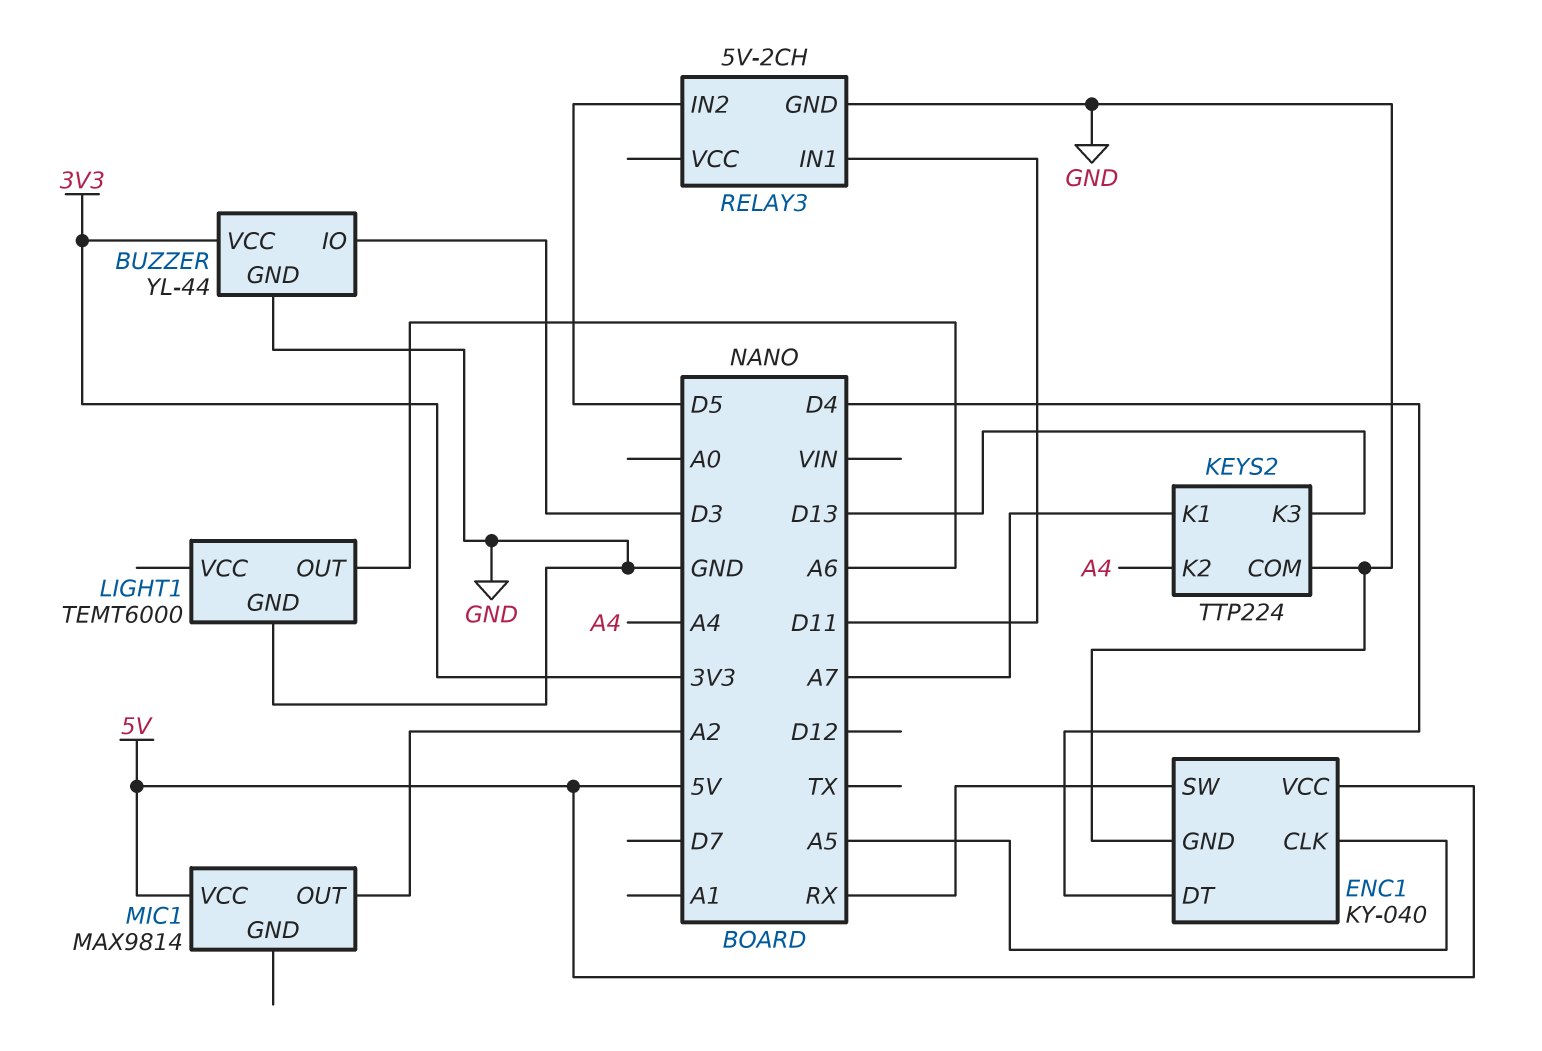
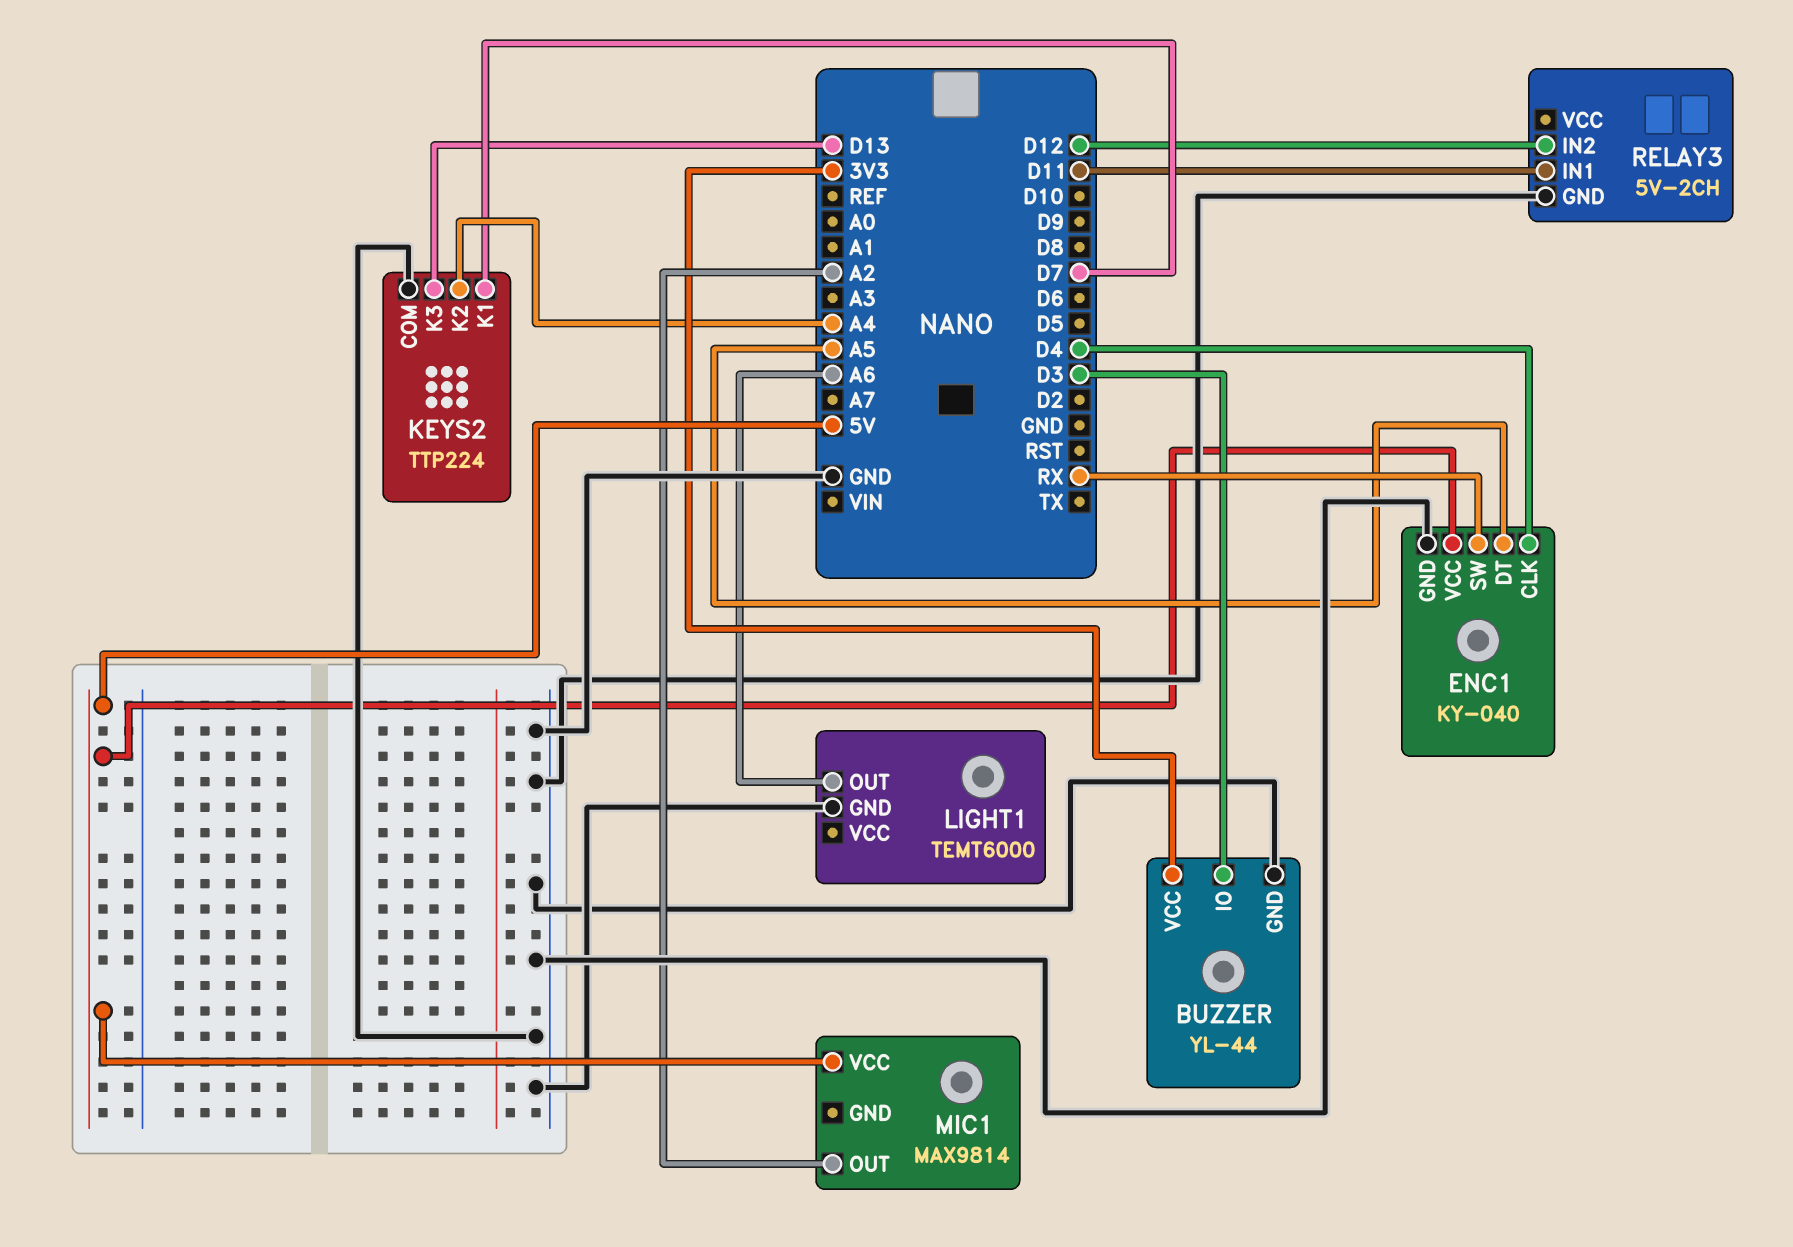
ENC1 pin CLK: A5 -> D4
ENC1 pin DT: D4 -> A5
KEYS2 pin K1: A7 -> D7
RELAY3 pin IN2: D5 -> D12

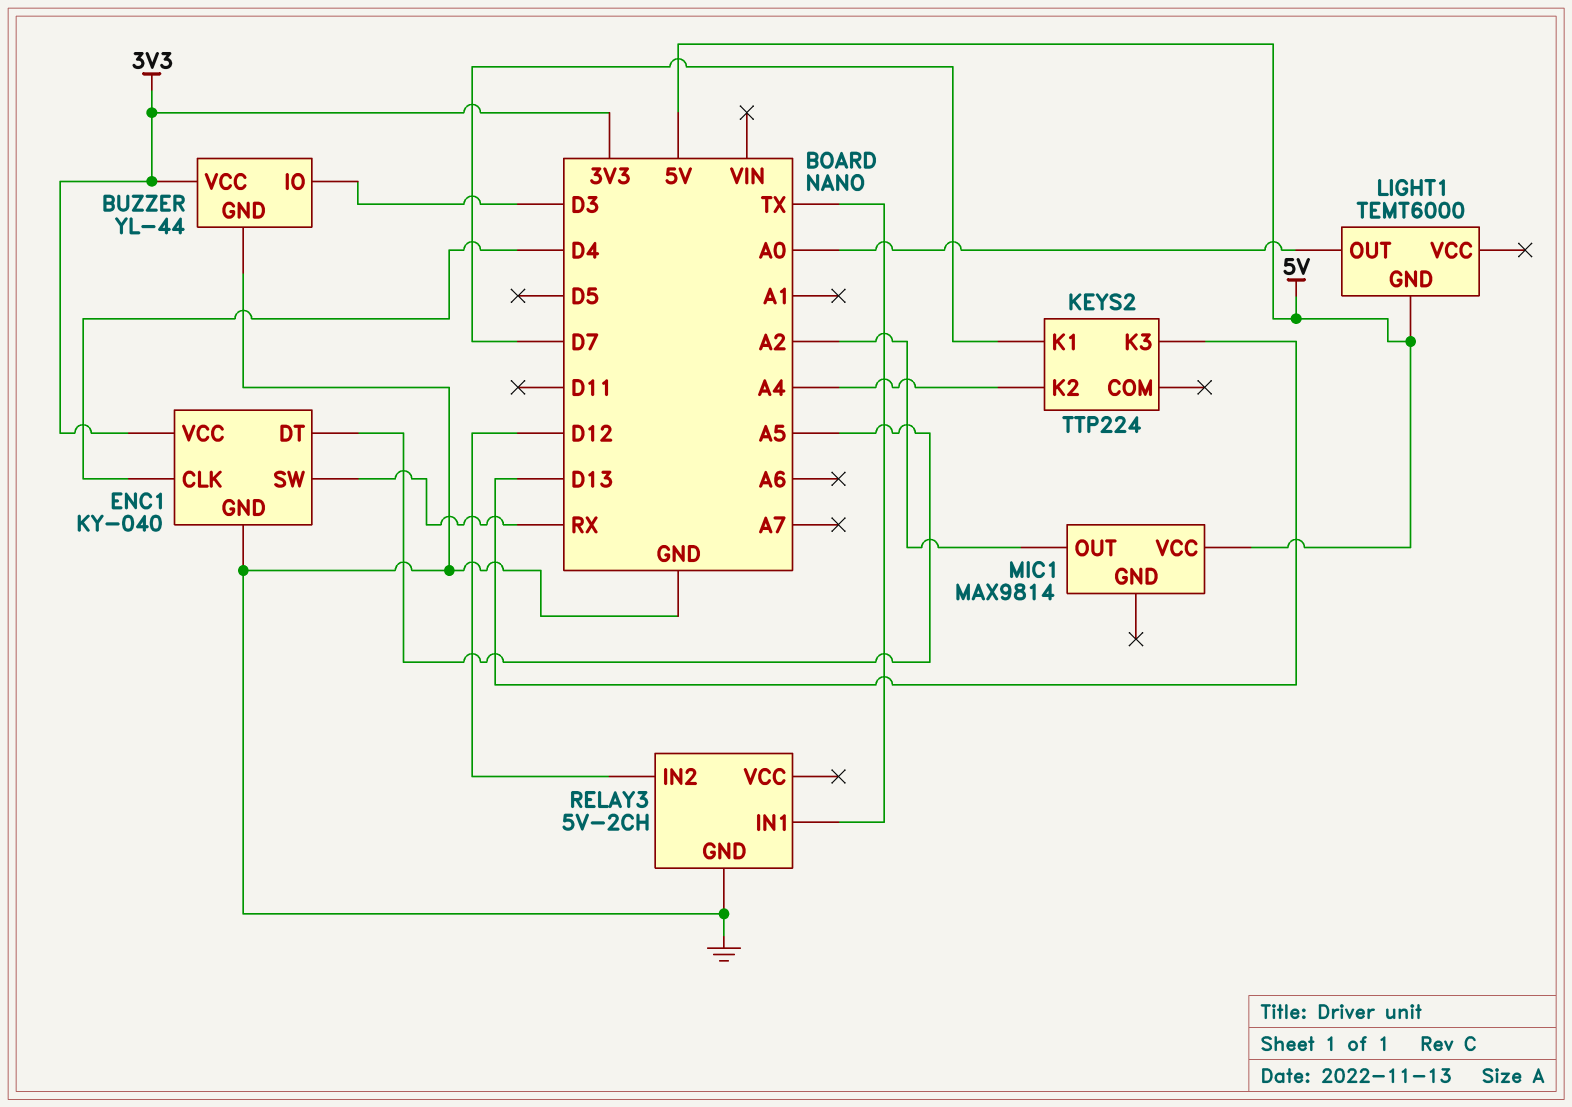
ENC1 pin VCC: 5V -> 3V3
KEYS2 pin COM: GND -> none
LIGHT1 pin GND: GND -> 5V
LIGHT1 pin OUT: A6 -> A0
RELAY3 pin IN1: D11 -> TX

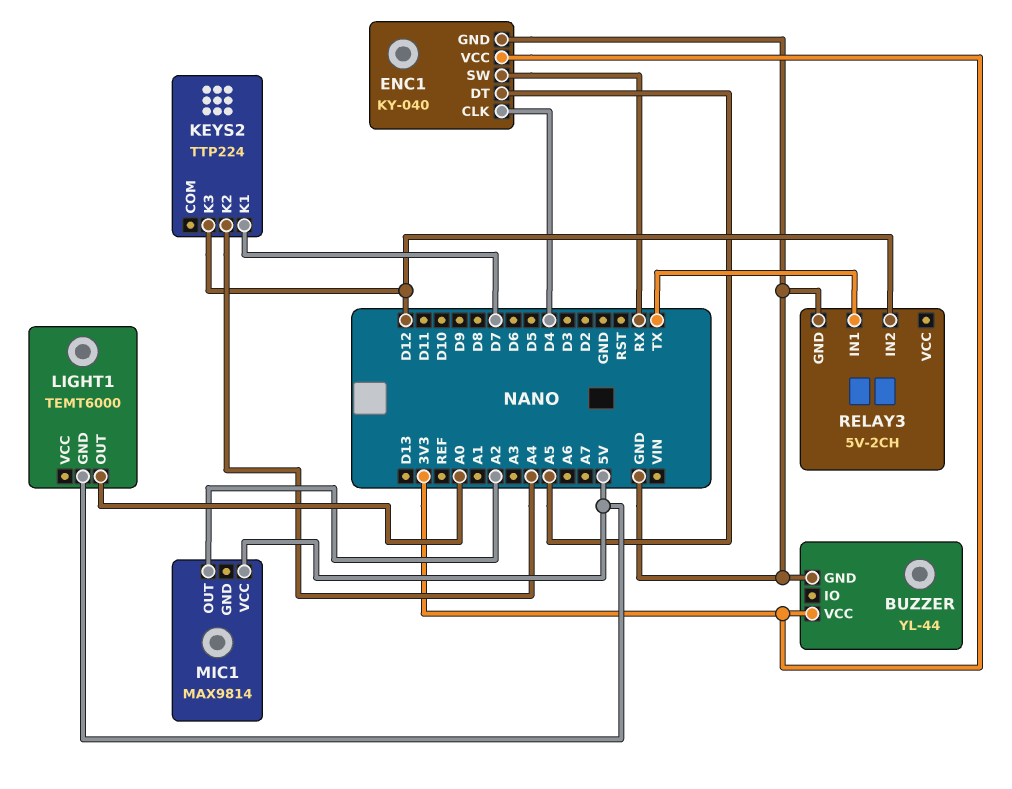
BUZZER pin IO: D3 -> none
KEYS2 pin K3: D13 -> D12

